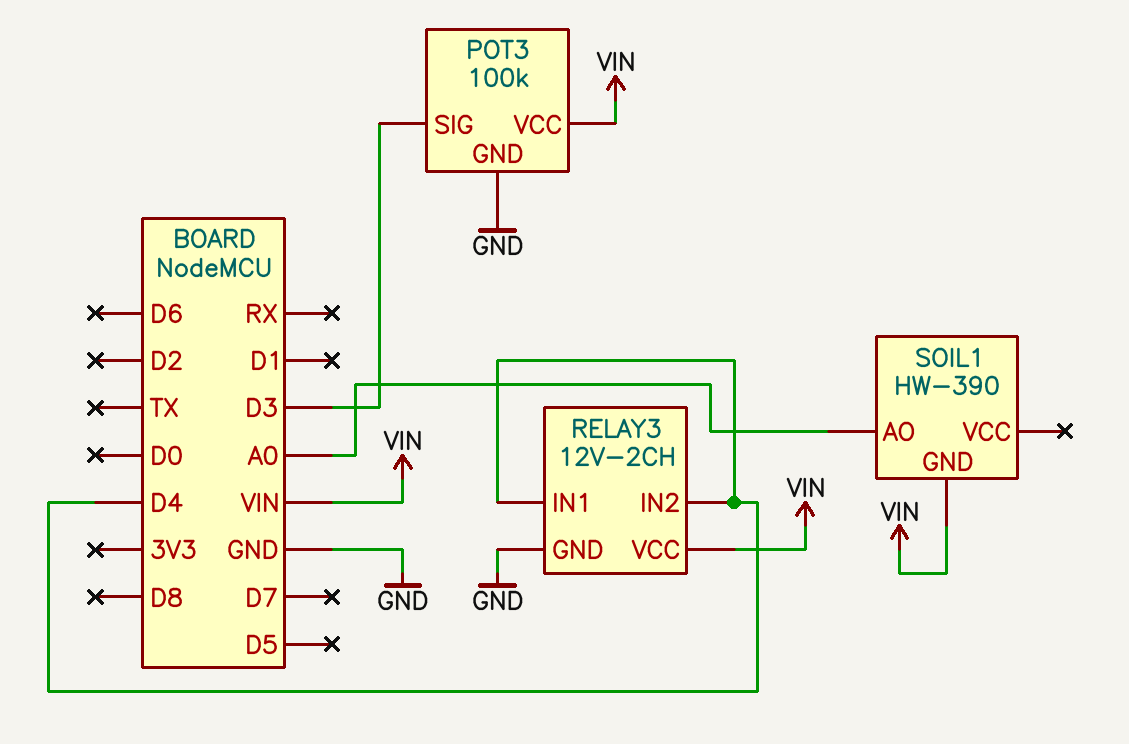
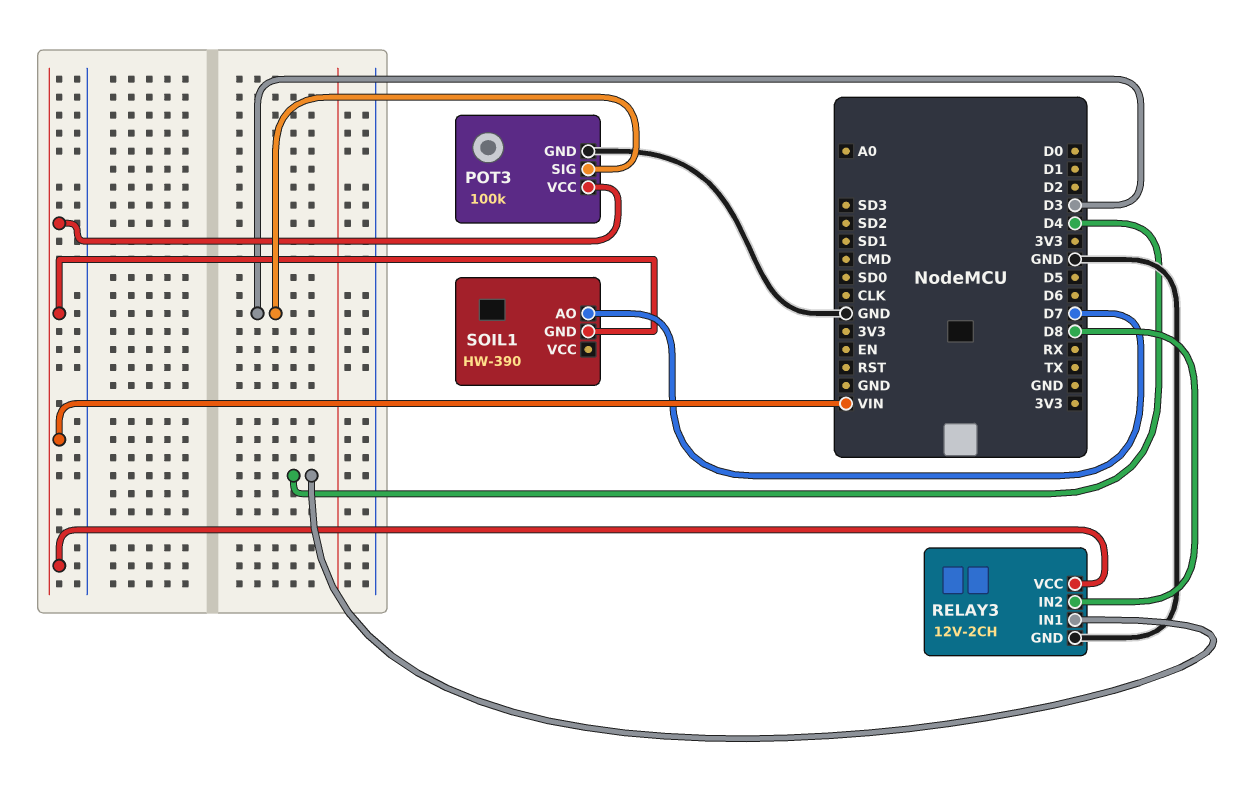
RELAY3 pin IN2: D4 -> D8
SOIL1 pin AO: A0 -> D7

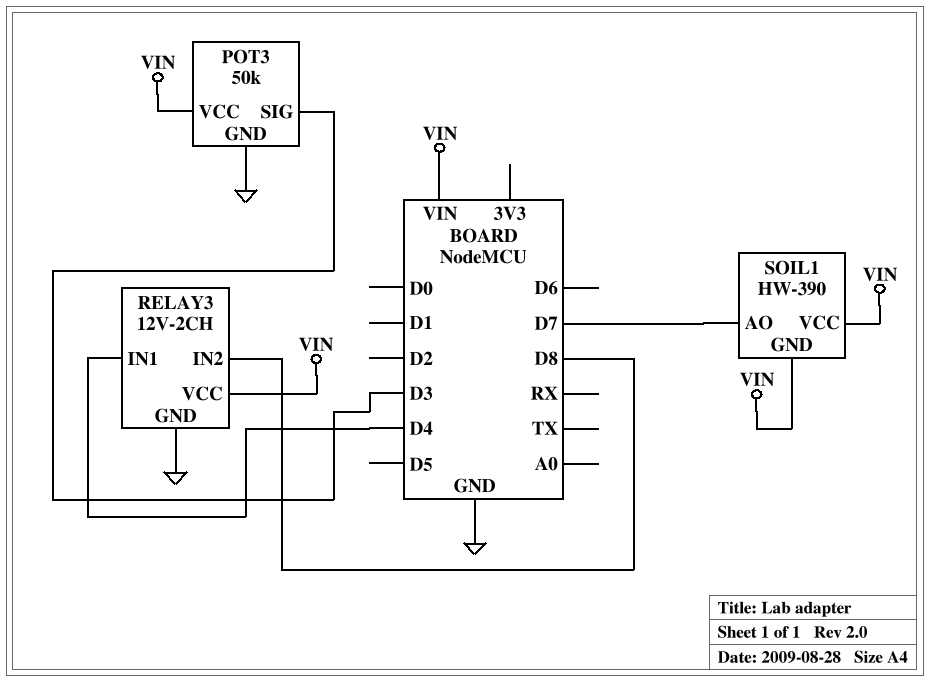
POT3: 100k -> 50k
SOIL1 pin VCC: none -> VIN

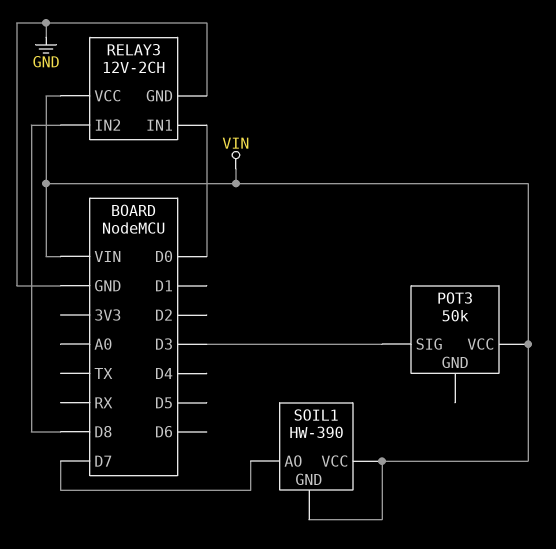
POT3 pin GND: GND -> none
RELAY3 pin IN1: D4 -> D0

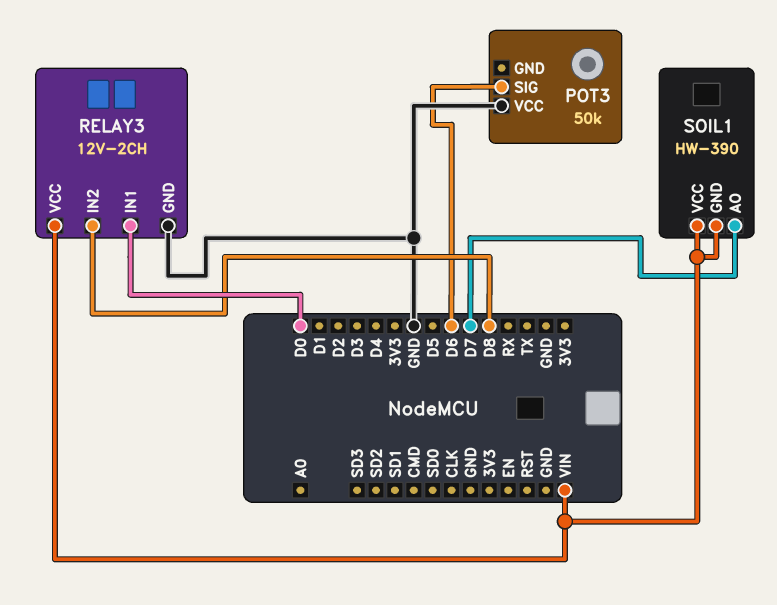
POT3 pin SIG: D3 -> D6
POT3 pin VCC: VIN -> GND

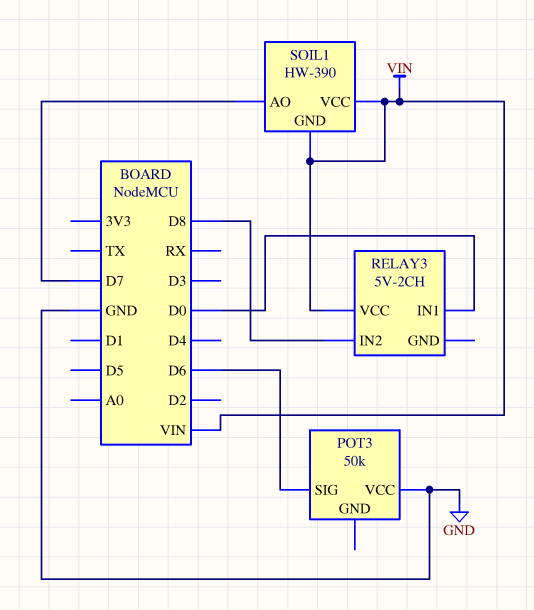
RELAY3: 12V-2CH -> 5V-2CH
RELAY3 pin GND: GND -> none

